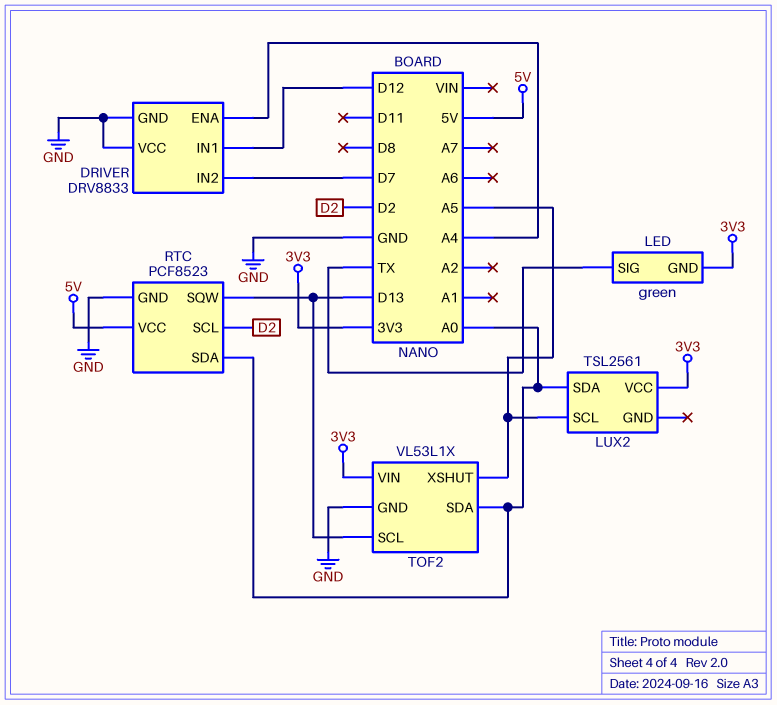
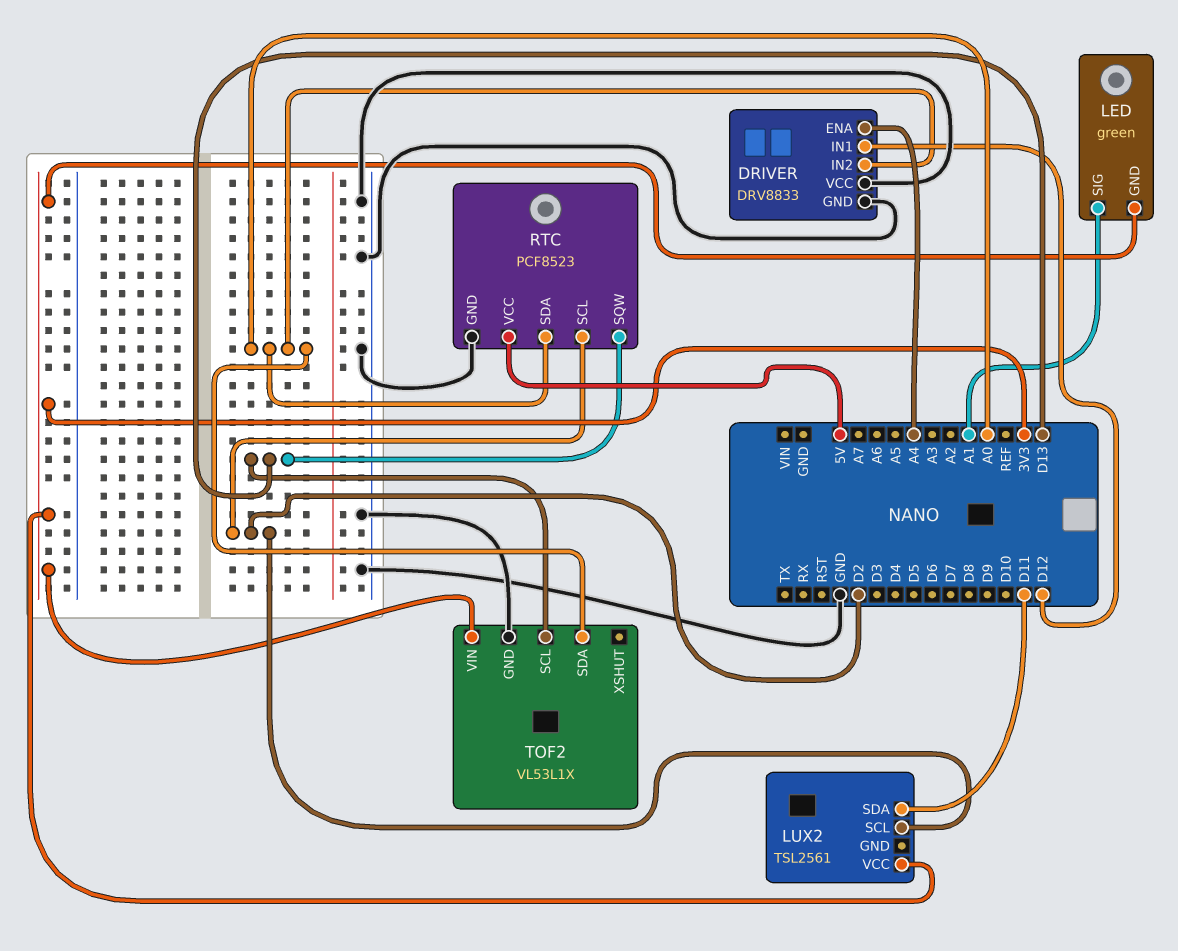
DRIVER pin IN2: D7 -> A0
LED pin SIG: TX -> A1
LUX2 pin SCL: A5 -> D2
LUX2 pin SDA: A0 -> D11
TOF2 pin XSHUT: A5 -> none

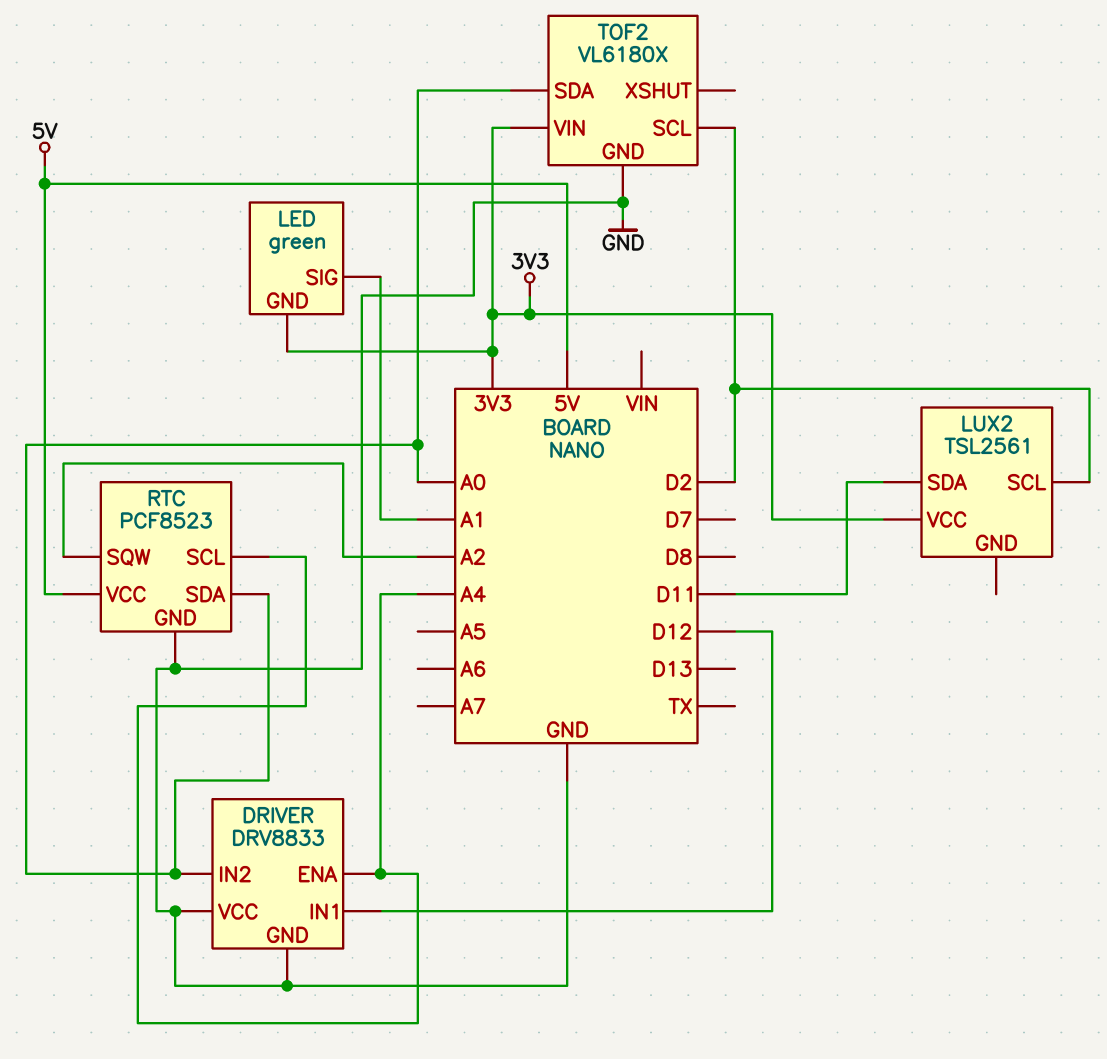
RTC pin SCL: D2 -> A4
RTC pin SQW: D13 -> A2
TOF2: VL53L1X -> VL6180X
TOF2 pin SCL: D13 -> D2

